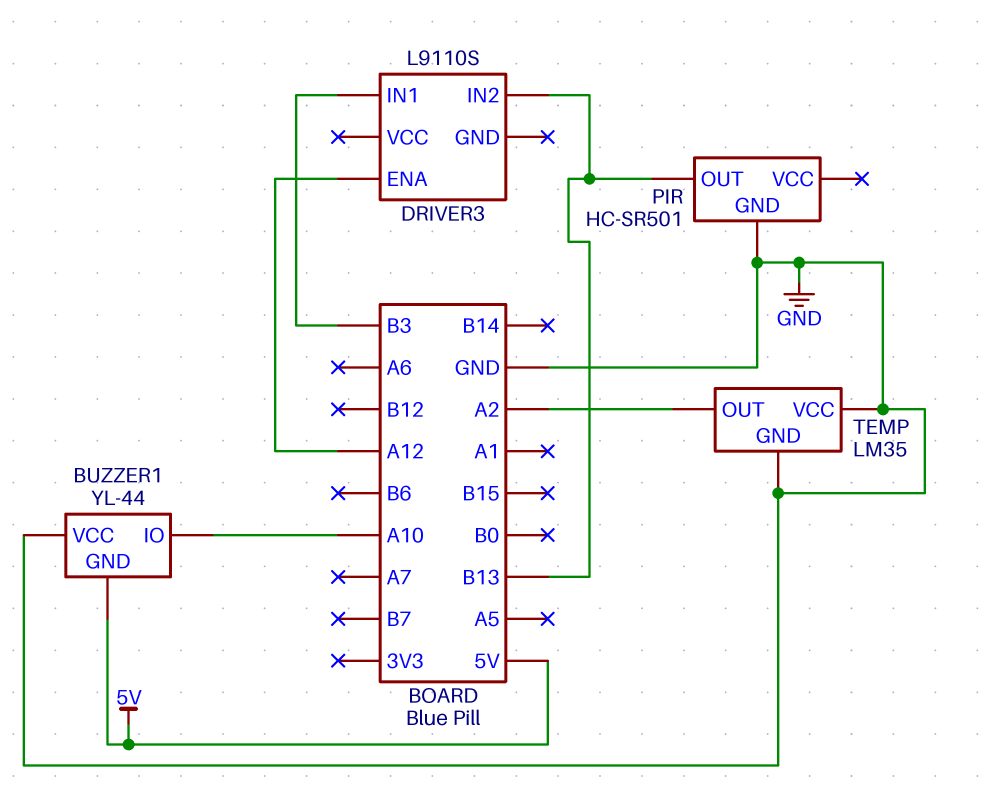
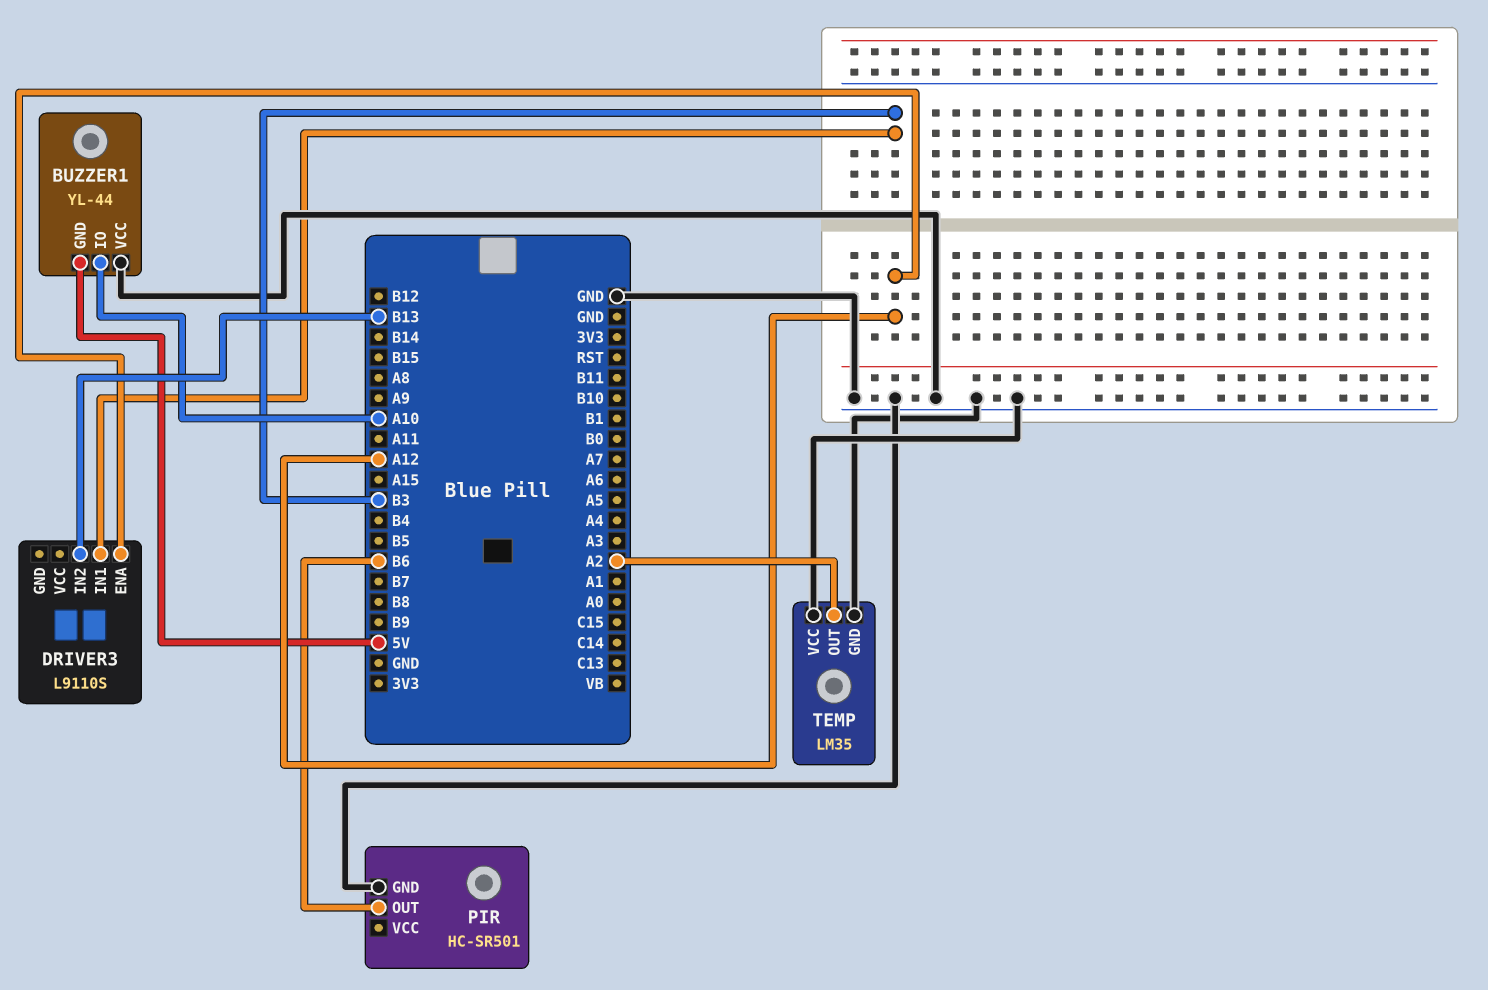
PIR pin OUT: B13 -> B6

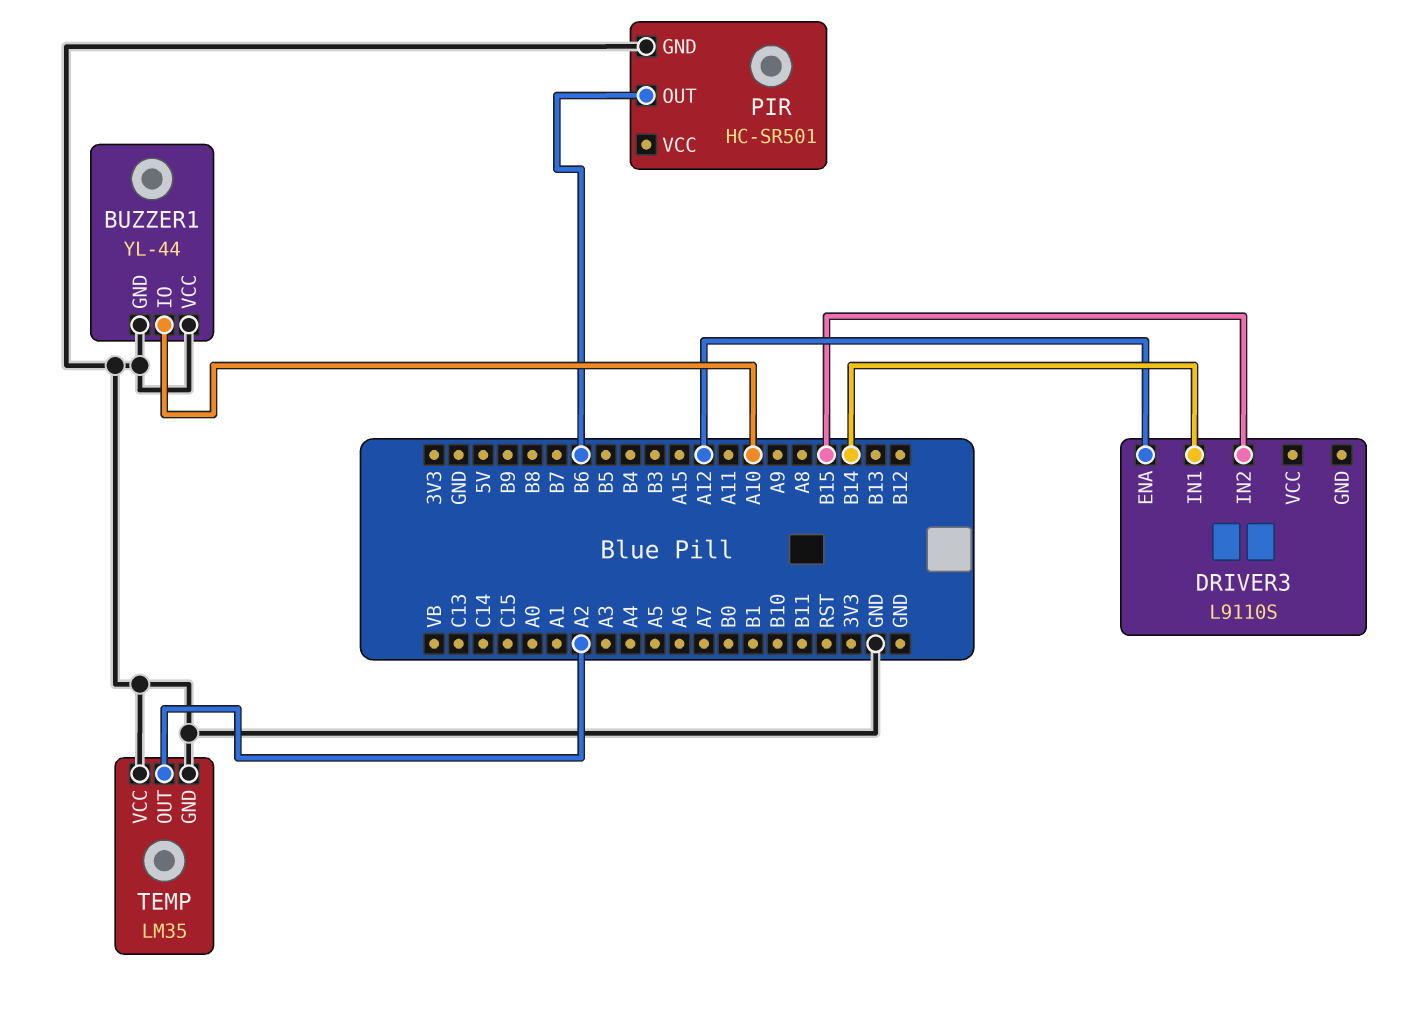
BUZZER1 pin GND: 5V -> GND
DRIVER3 pin IN1: B3 -> B14
DRIVER3 pin IN2: B13 -> B15

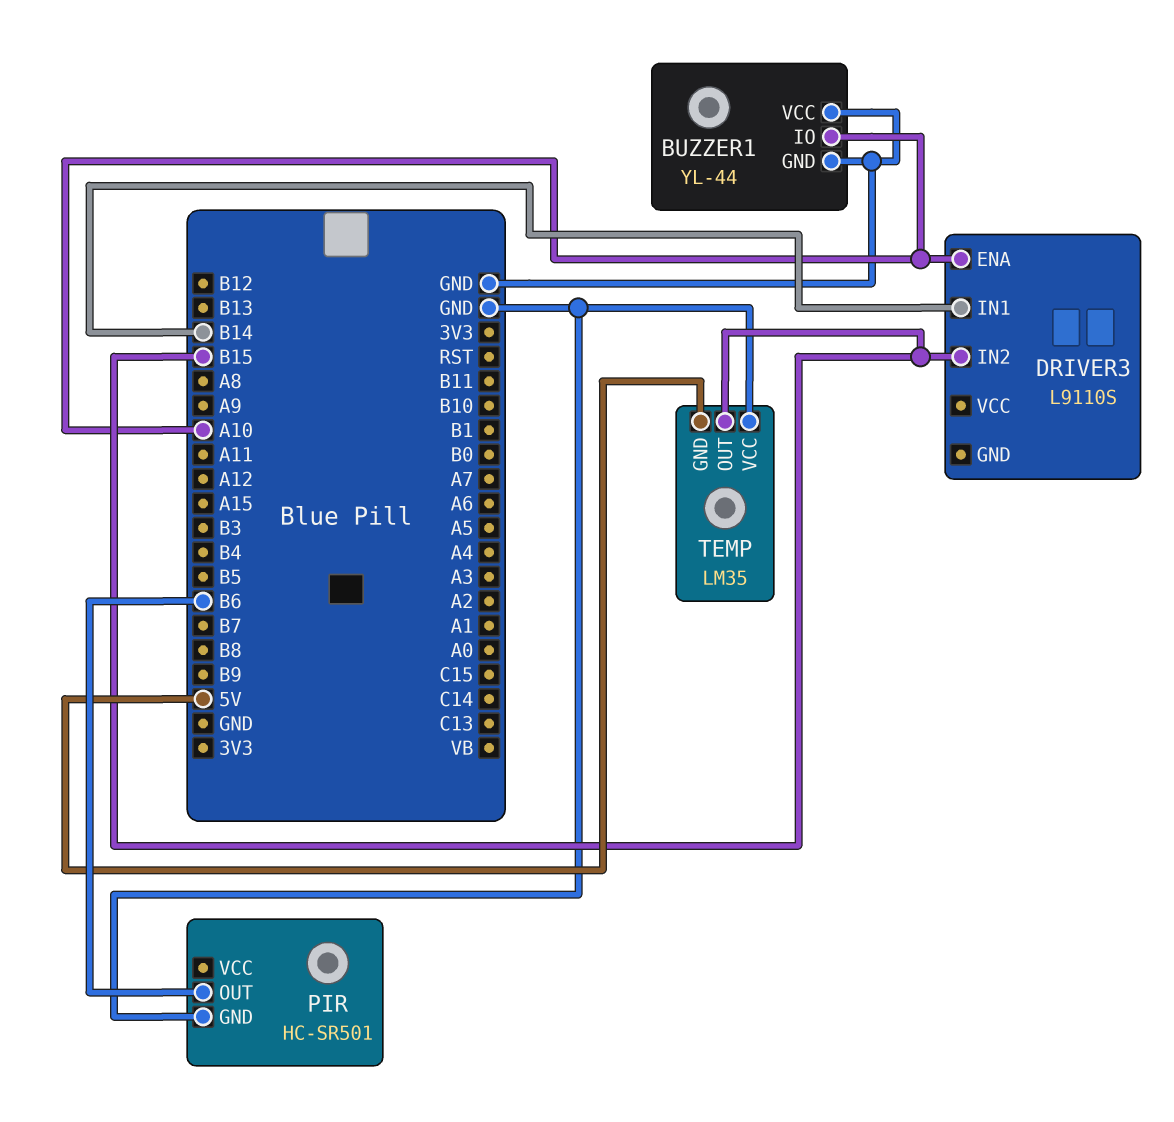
DRIVER3 pin ENA: A12 -> A10
TEMP pin GND: GND -> 5V
TEMP pin OUT: A2 -> B15

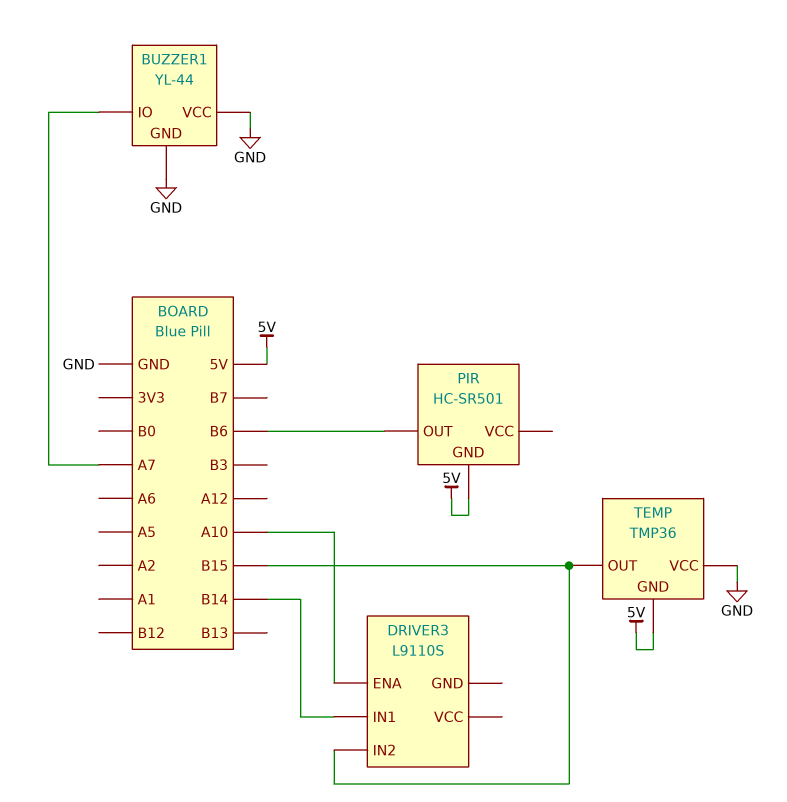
BUZZER1 pin IO: A10 -> A7
PIR pin GND: GND -> 5V
TEMP: LM35 -> TMP36

